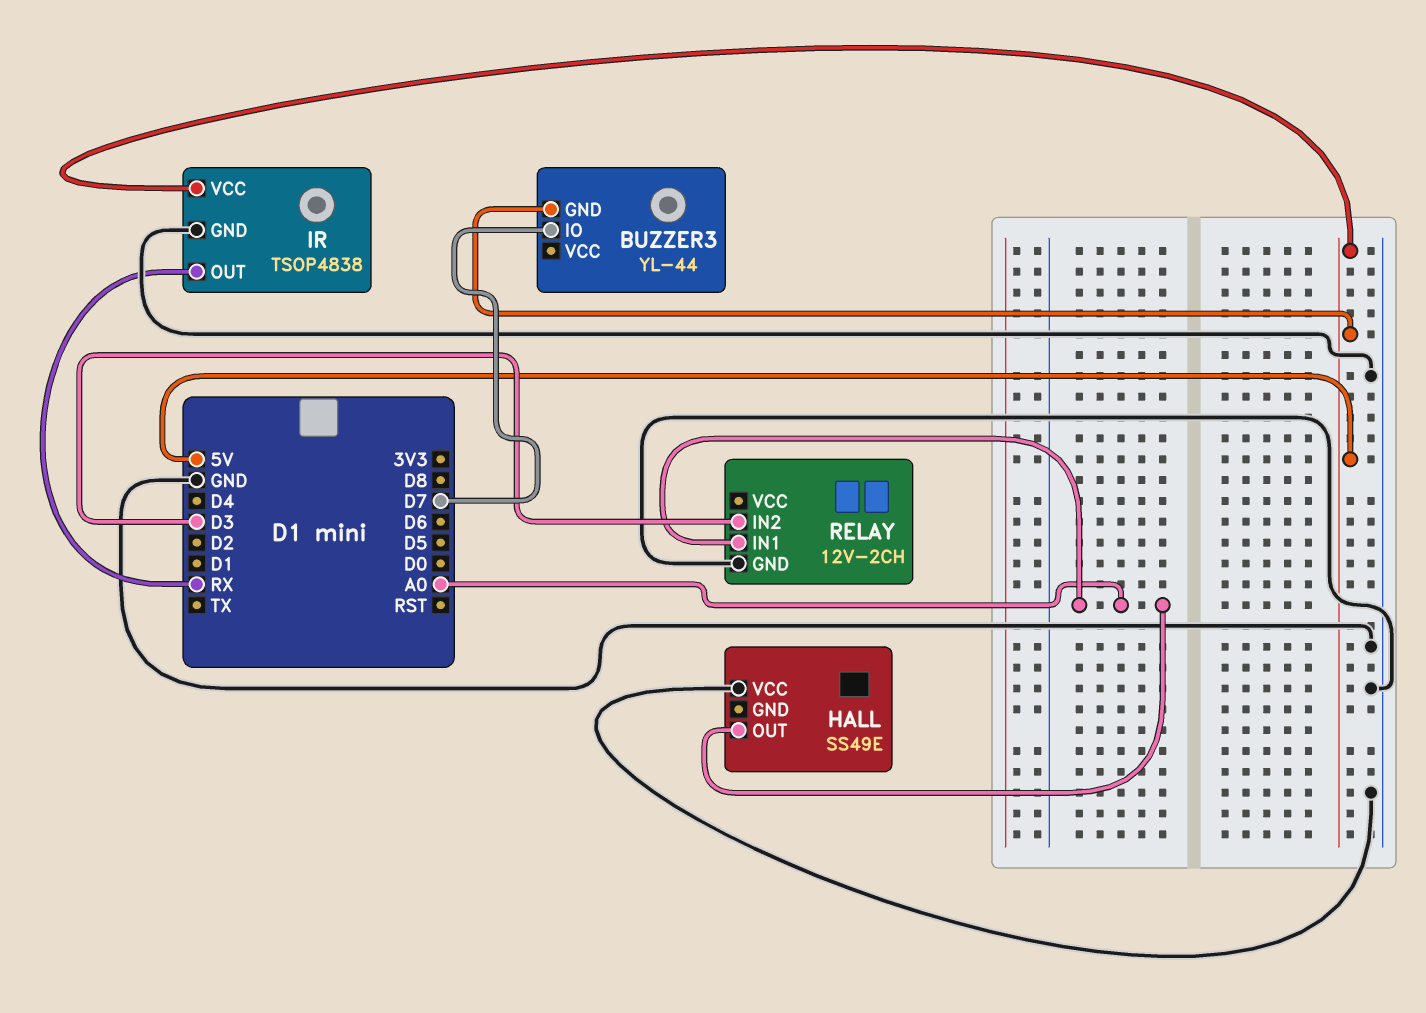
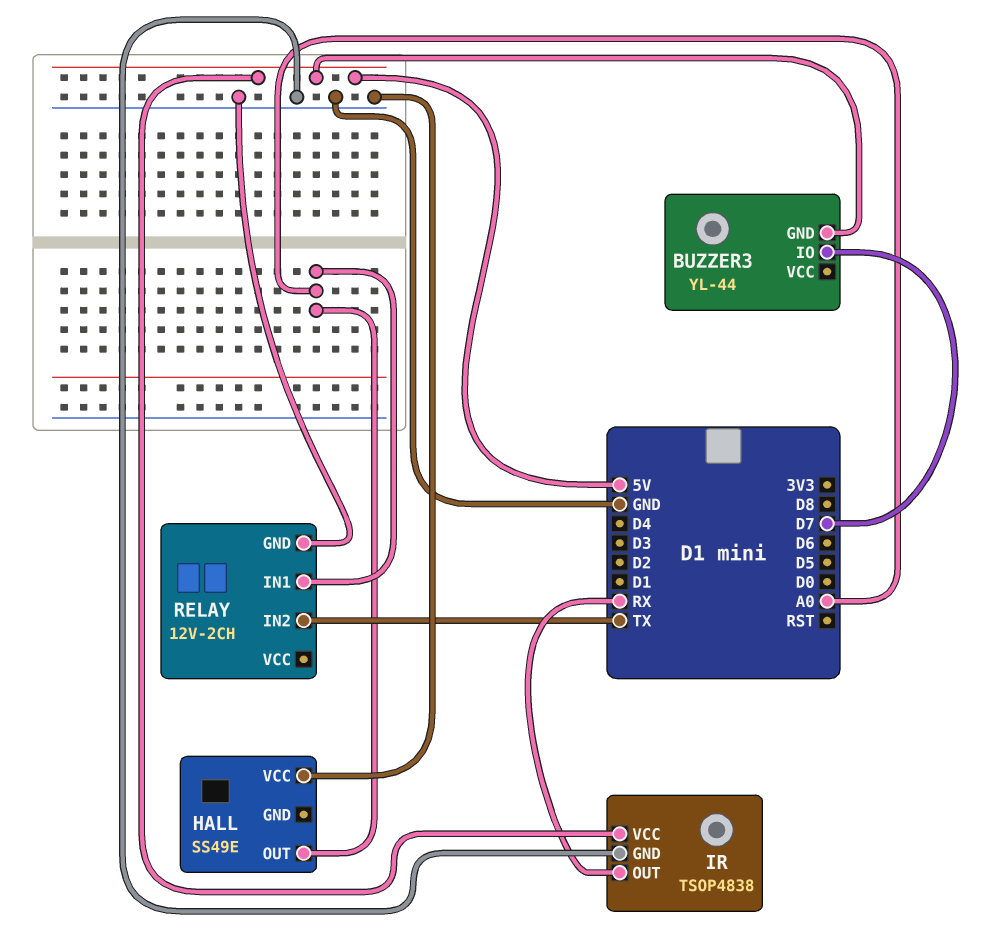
RELAY pin IN2: D3 -> TX

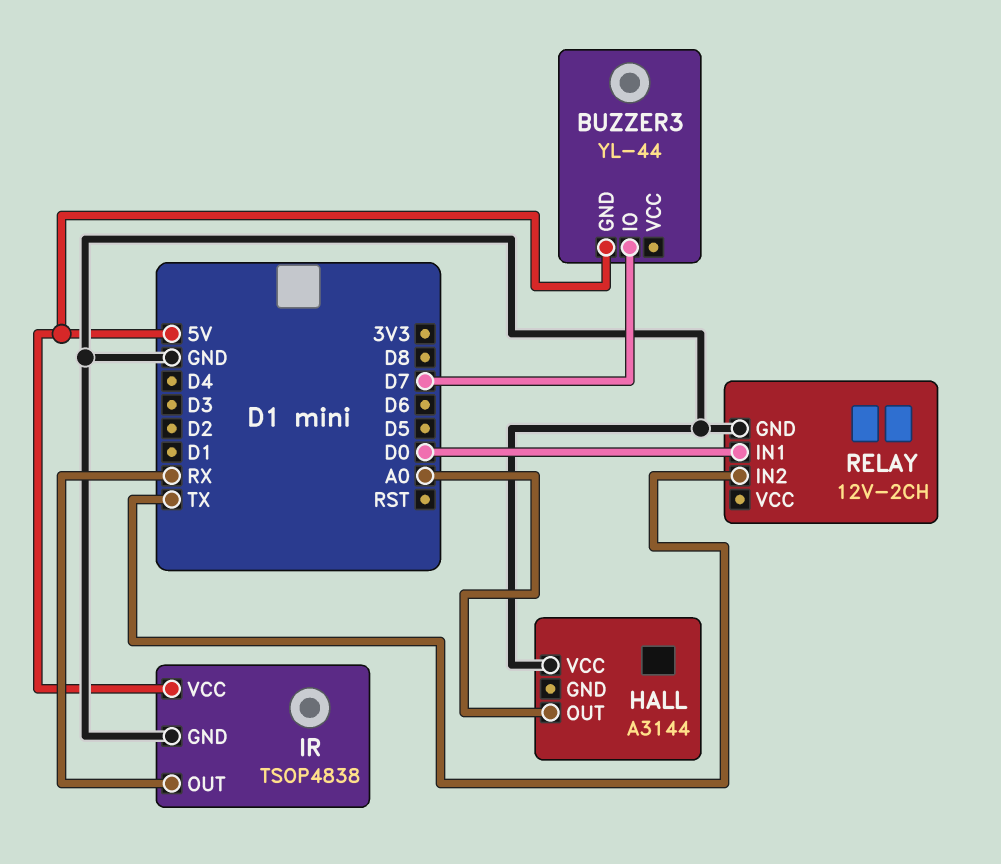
HALL: SS49E -> A3144
RELAY pin IN1: A0 -> D0

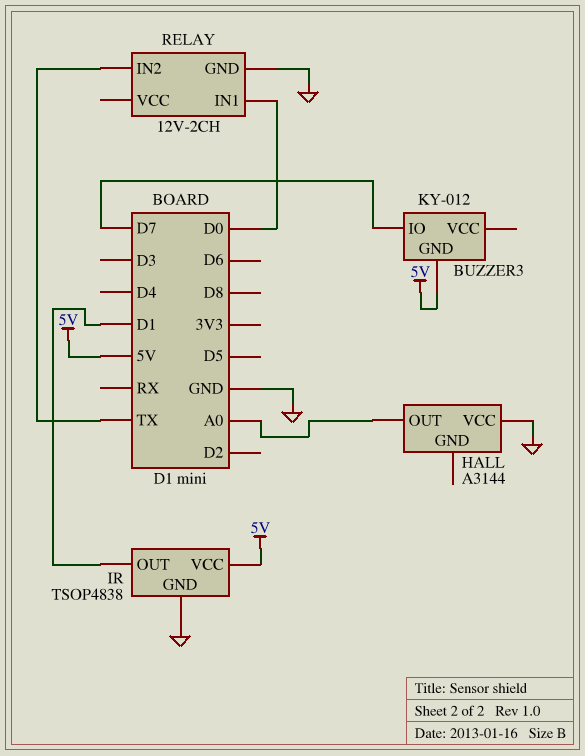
BUZZER3: YL-44 -> KY-012
IR pin OUT: RX -> D1

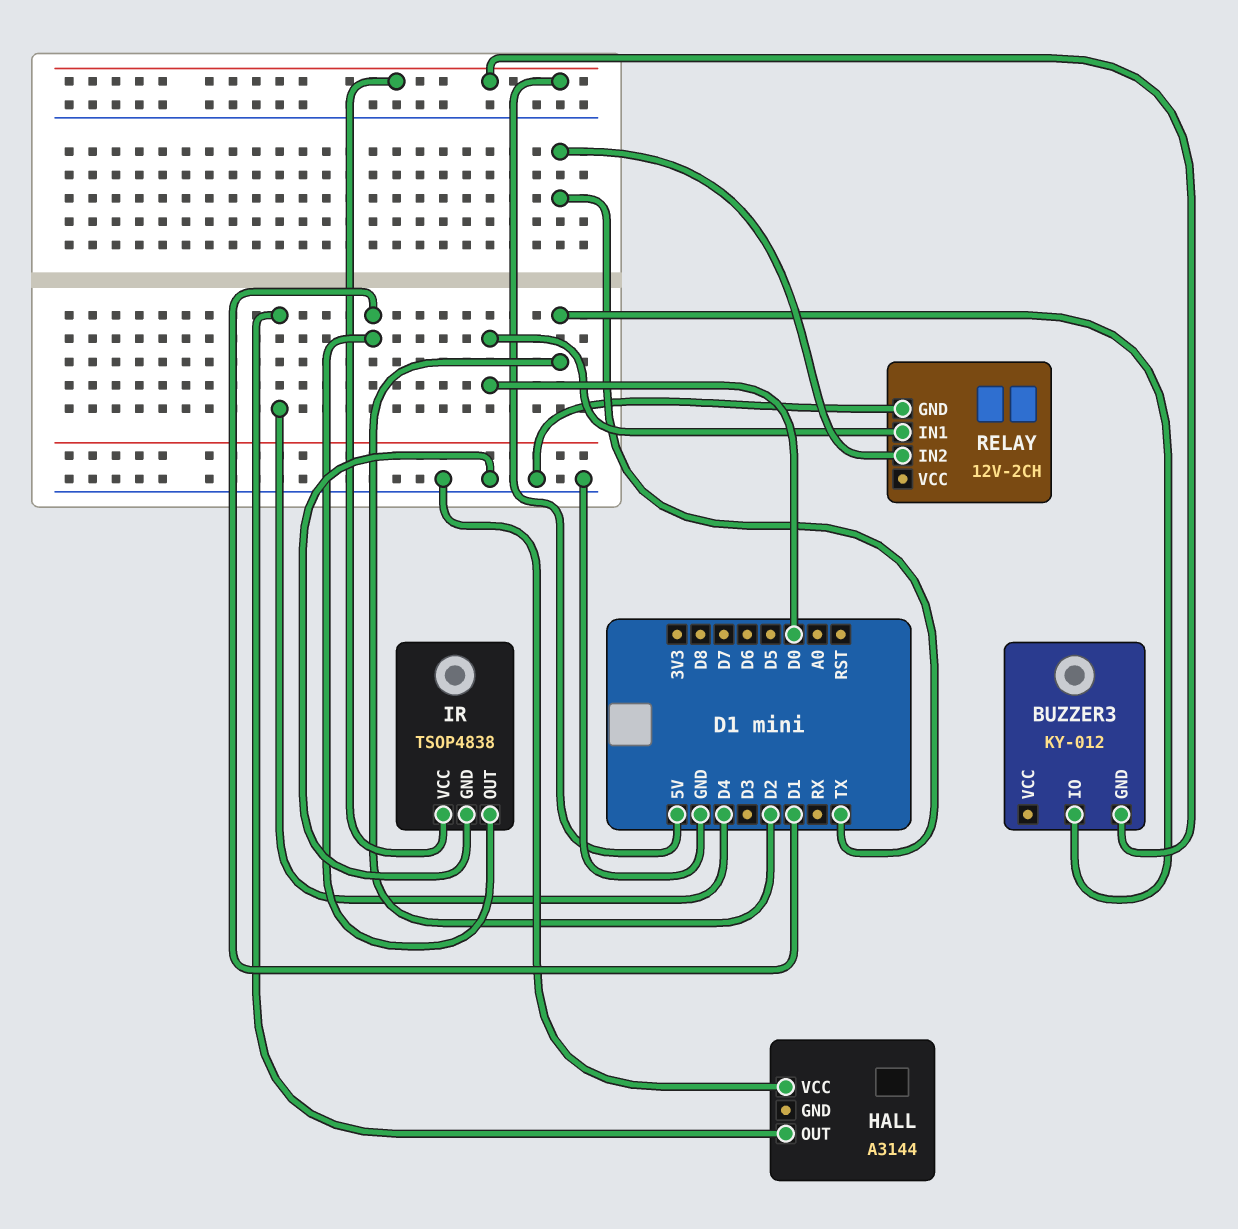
BUZZER3 pin IO: D7 -> D2
HALL pin OUT: A0 -> D4

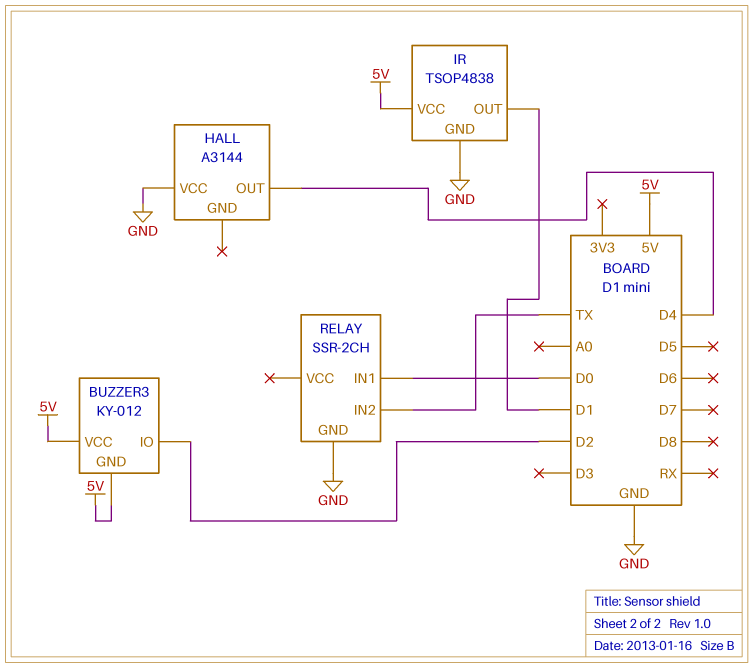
BUZZER3 pin VCC: none -> 5V
RELAY: 12V-2CH -> SSR-2CH

